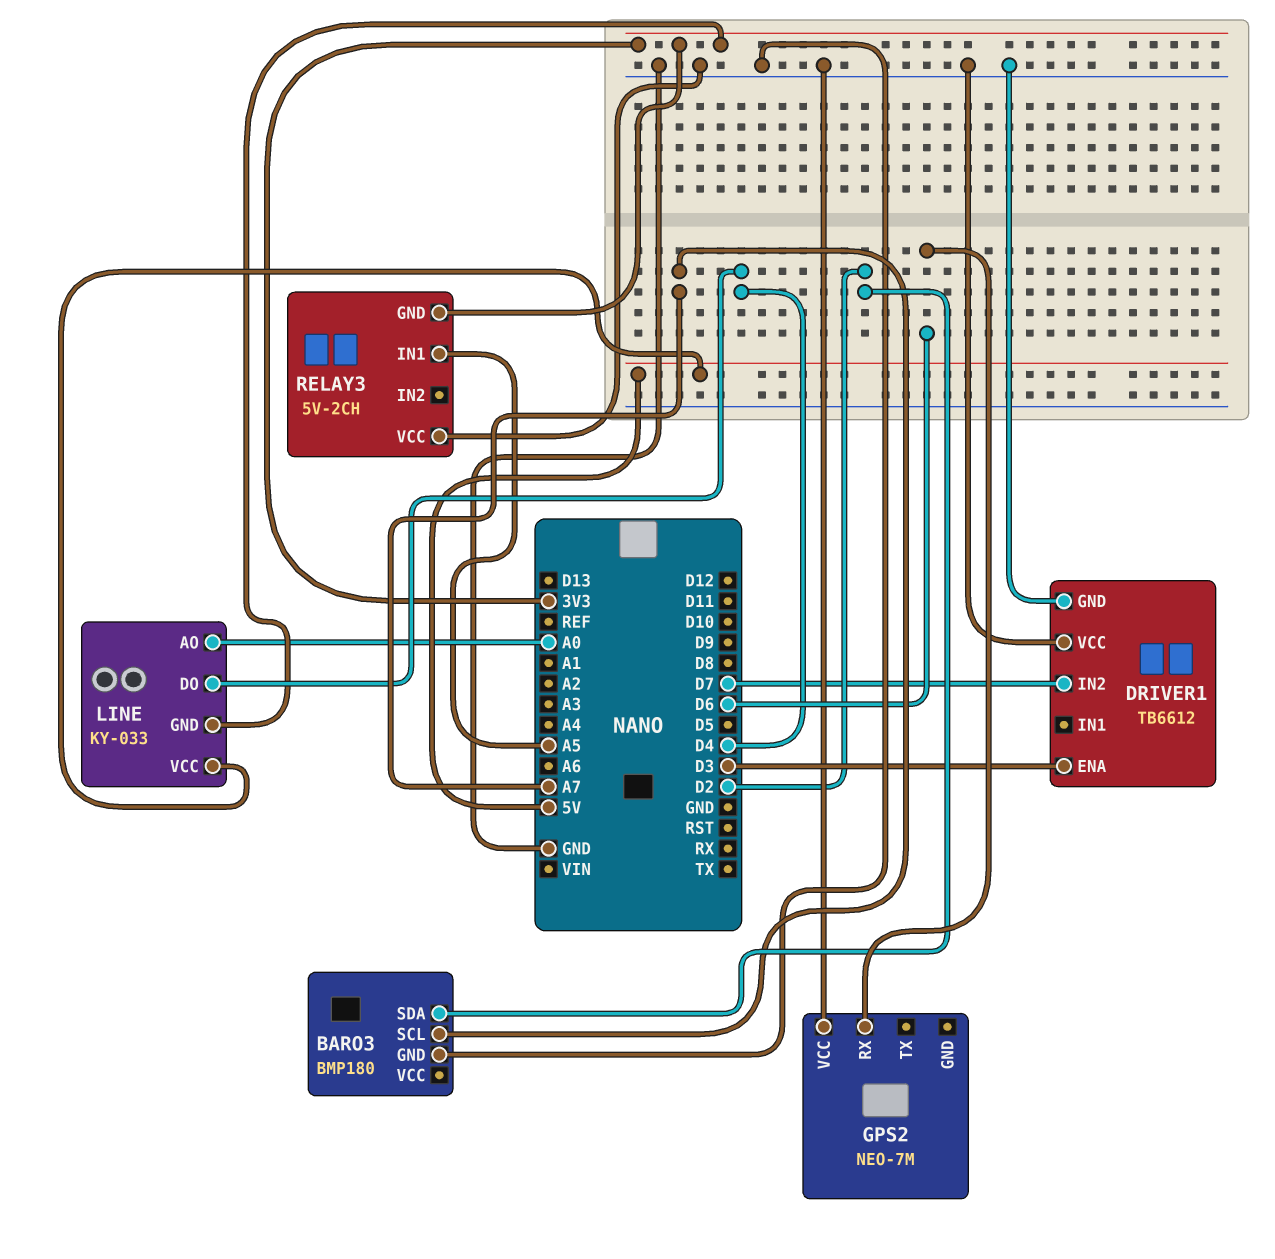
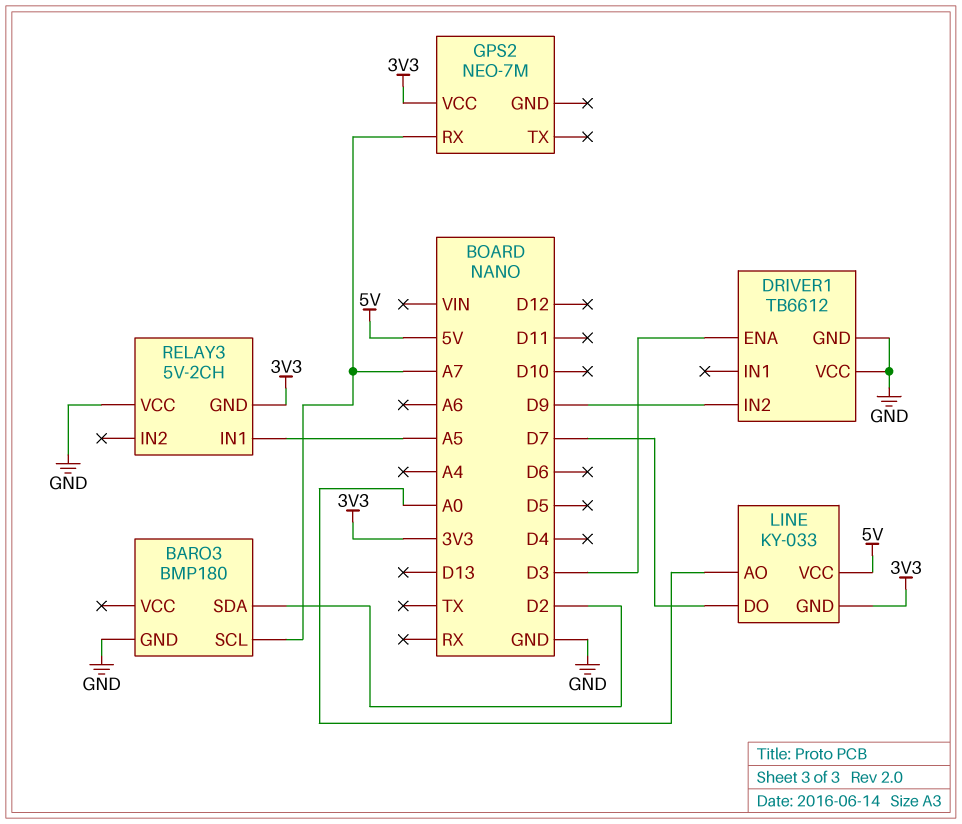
DRIVER1 pin IN2: D7 -> D9
GPS2 pin RX: D6 -> A7
GPS2 pin VCC: GND -> 3V3
LINE pin DO: D4 -> D7

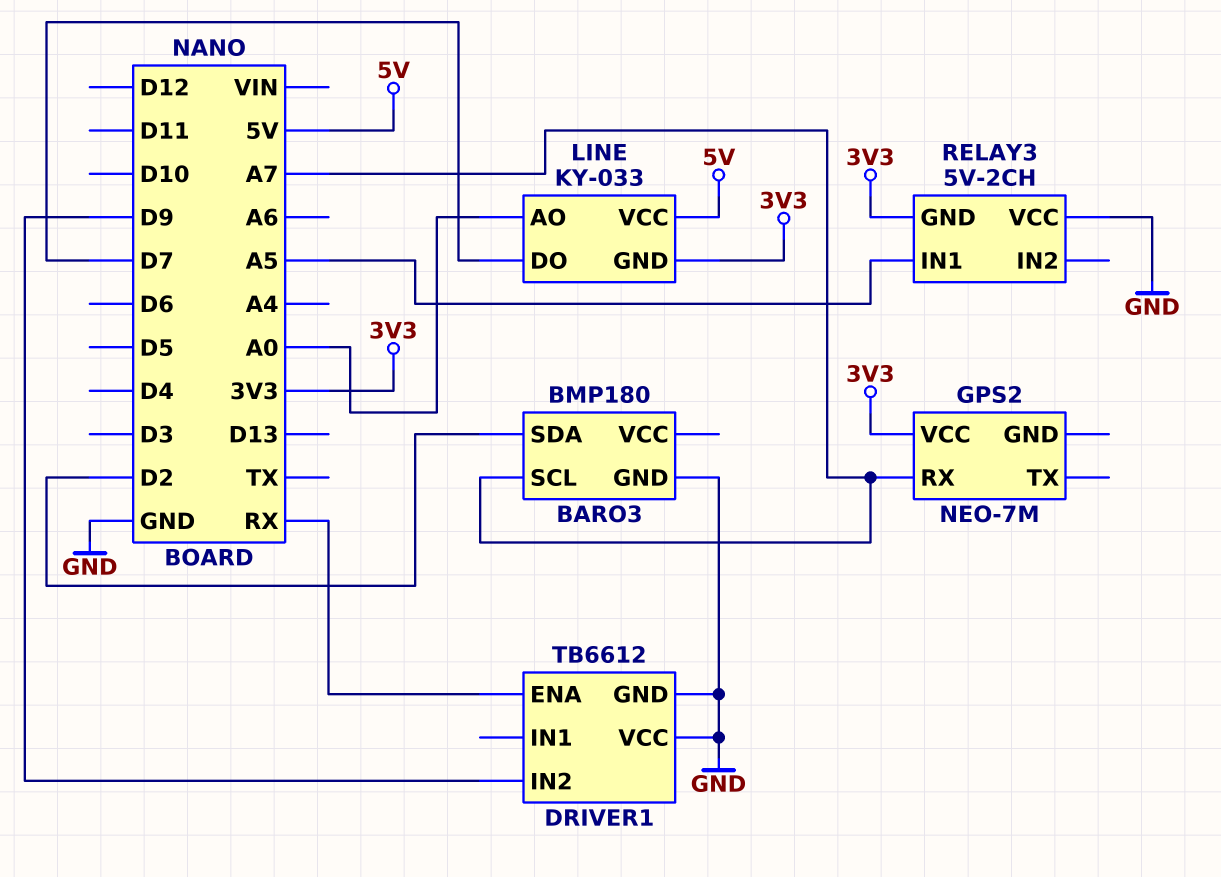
DRIVER1 pin ENA: D3 -> RX

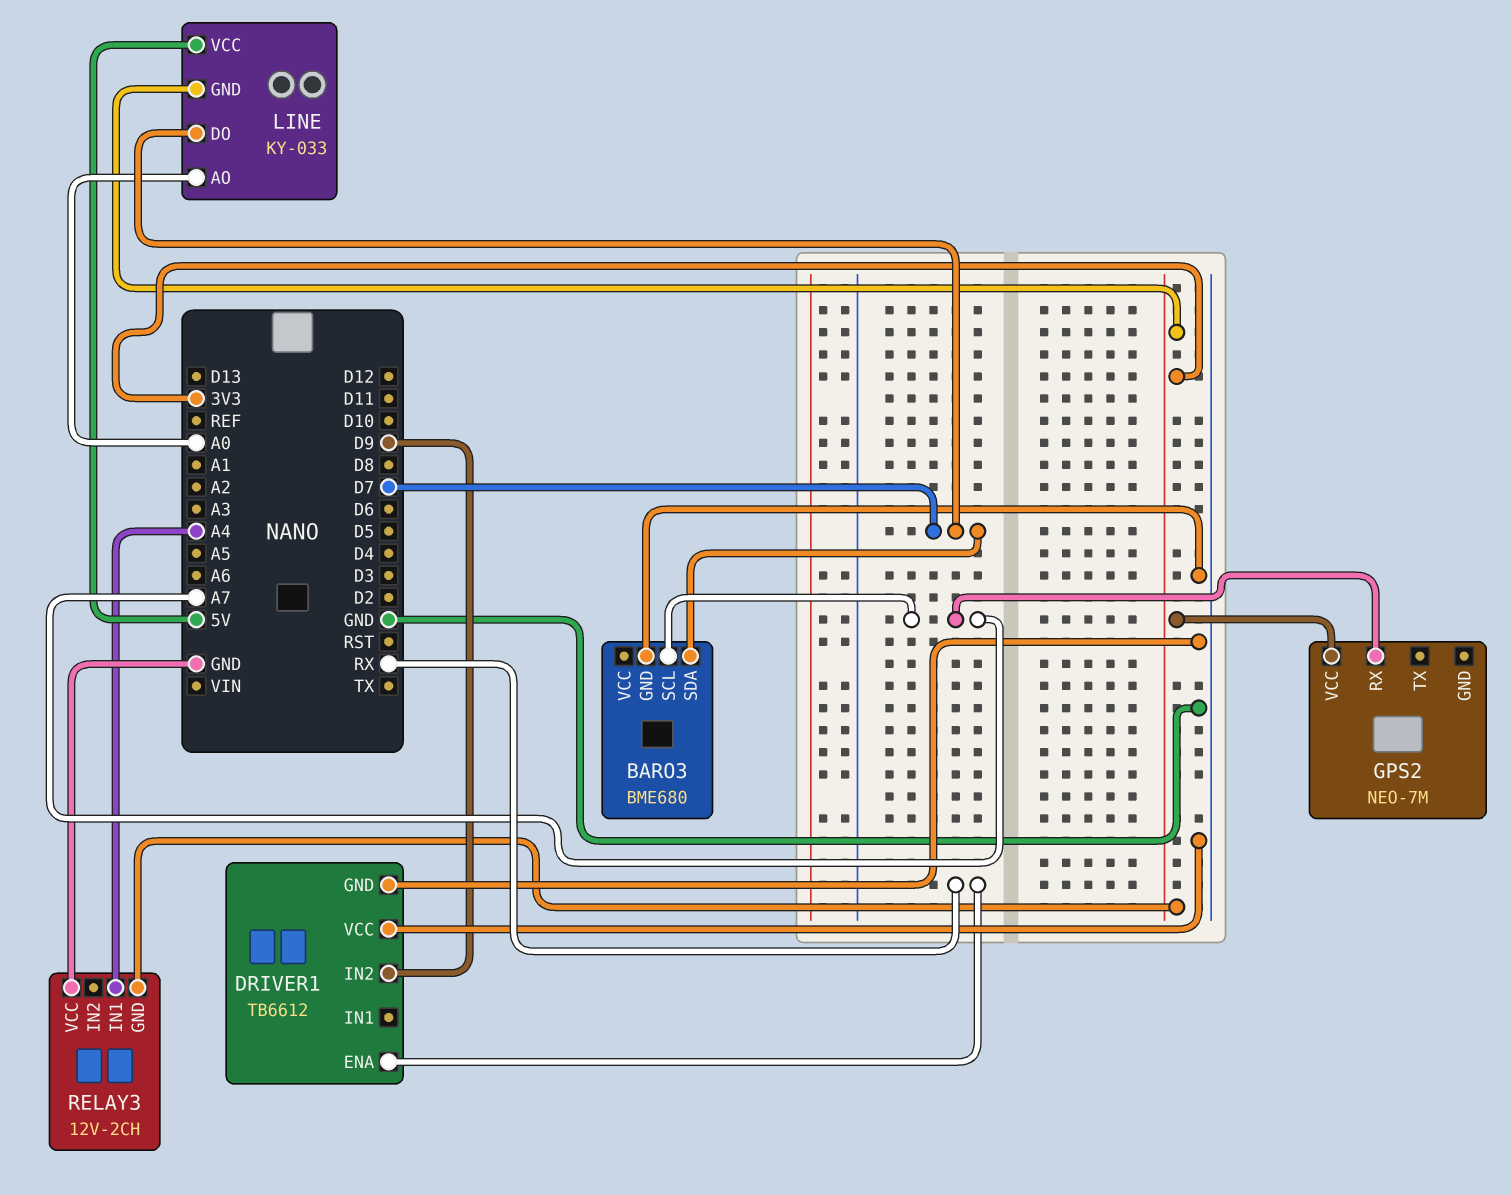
BARO3: BMP180 -> BME680
BARO3 pin SDA: D2 -> D7
RELAY3: 5V-2CH -> 12V-2CH
RELAY3 pin IN1: A5 -> A4

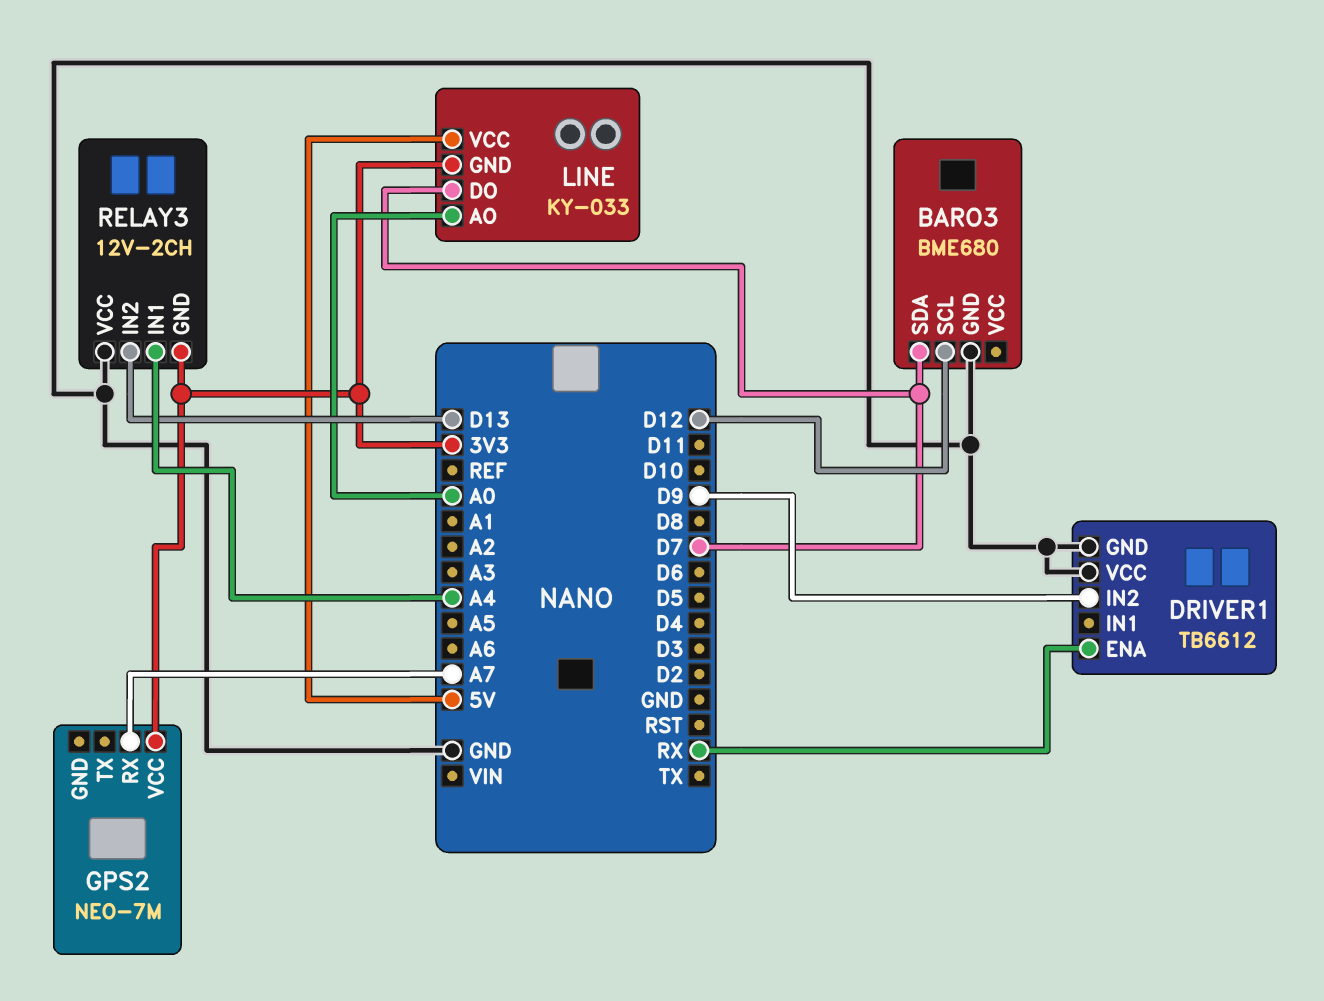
BARO3 pin SCL: A7 -> D12
RELAY3 pin IN2: none -> D13

